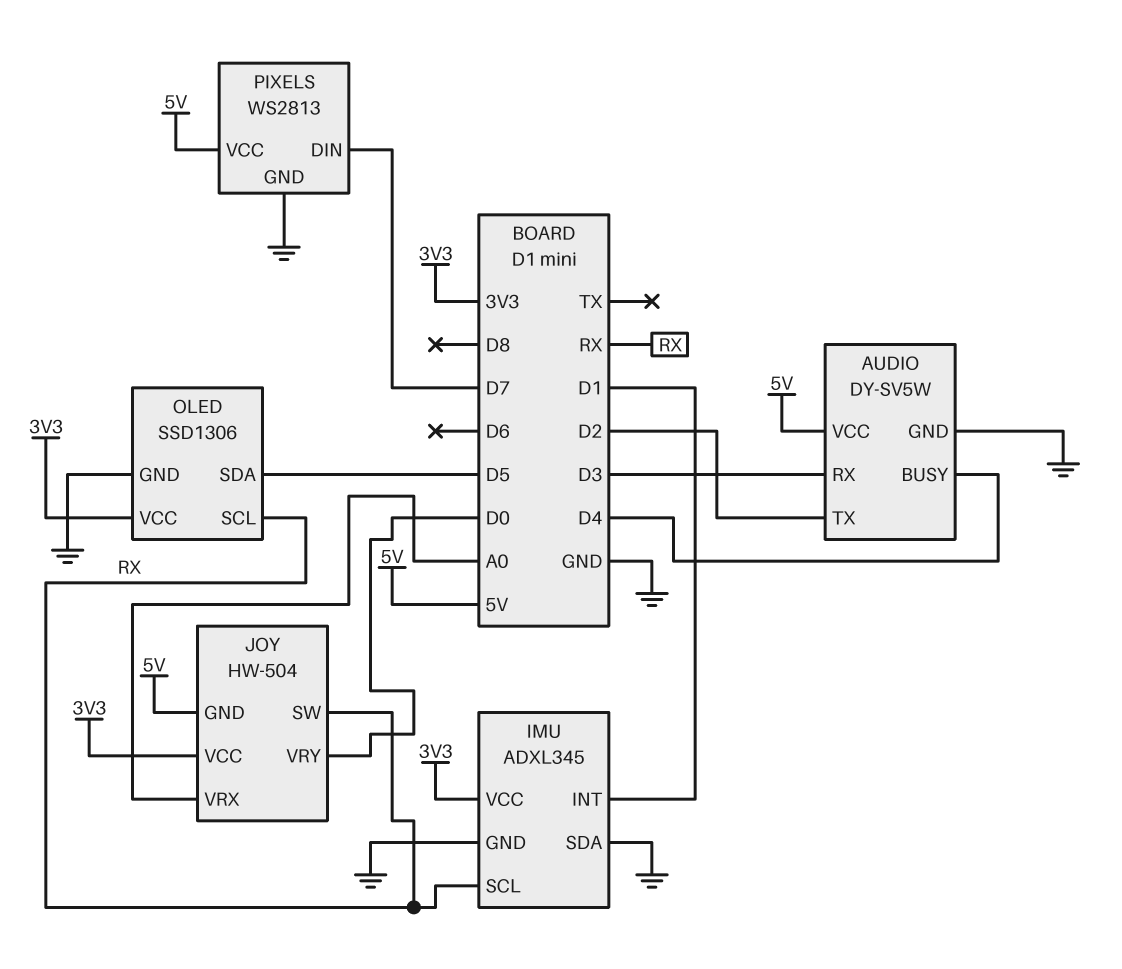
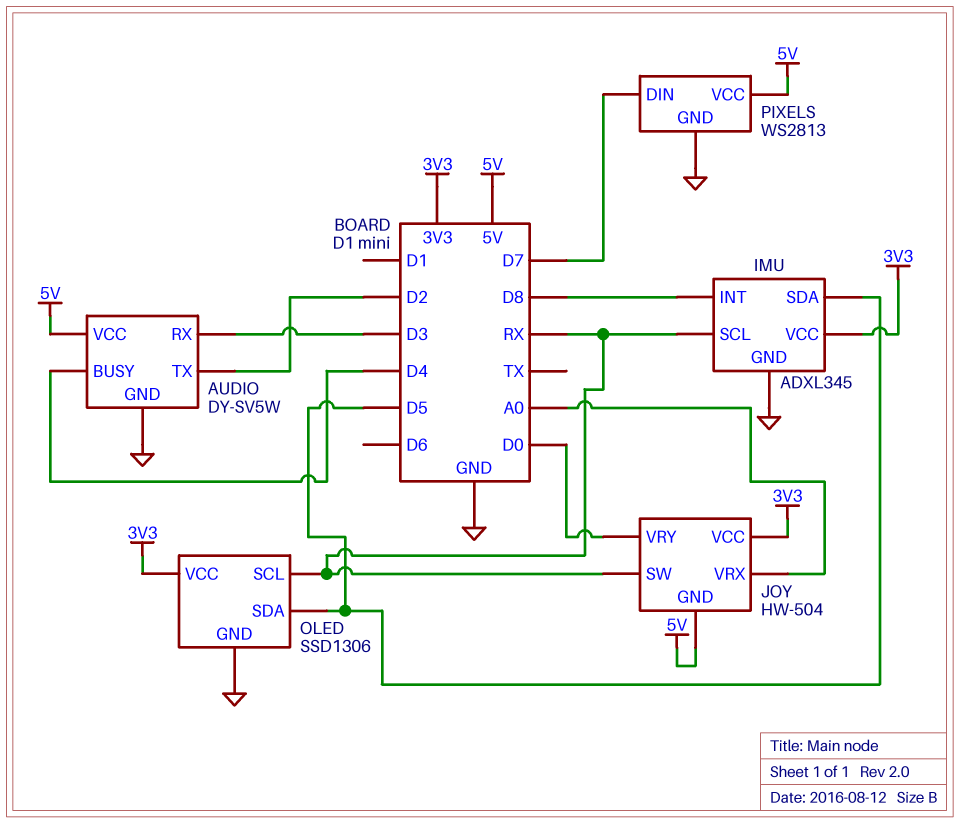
IMU pin INT: D1 -> D8
IMU pin SDA: GND -> D5

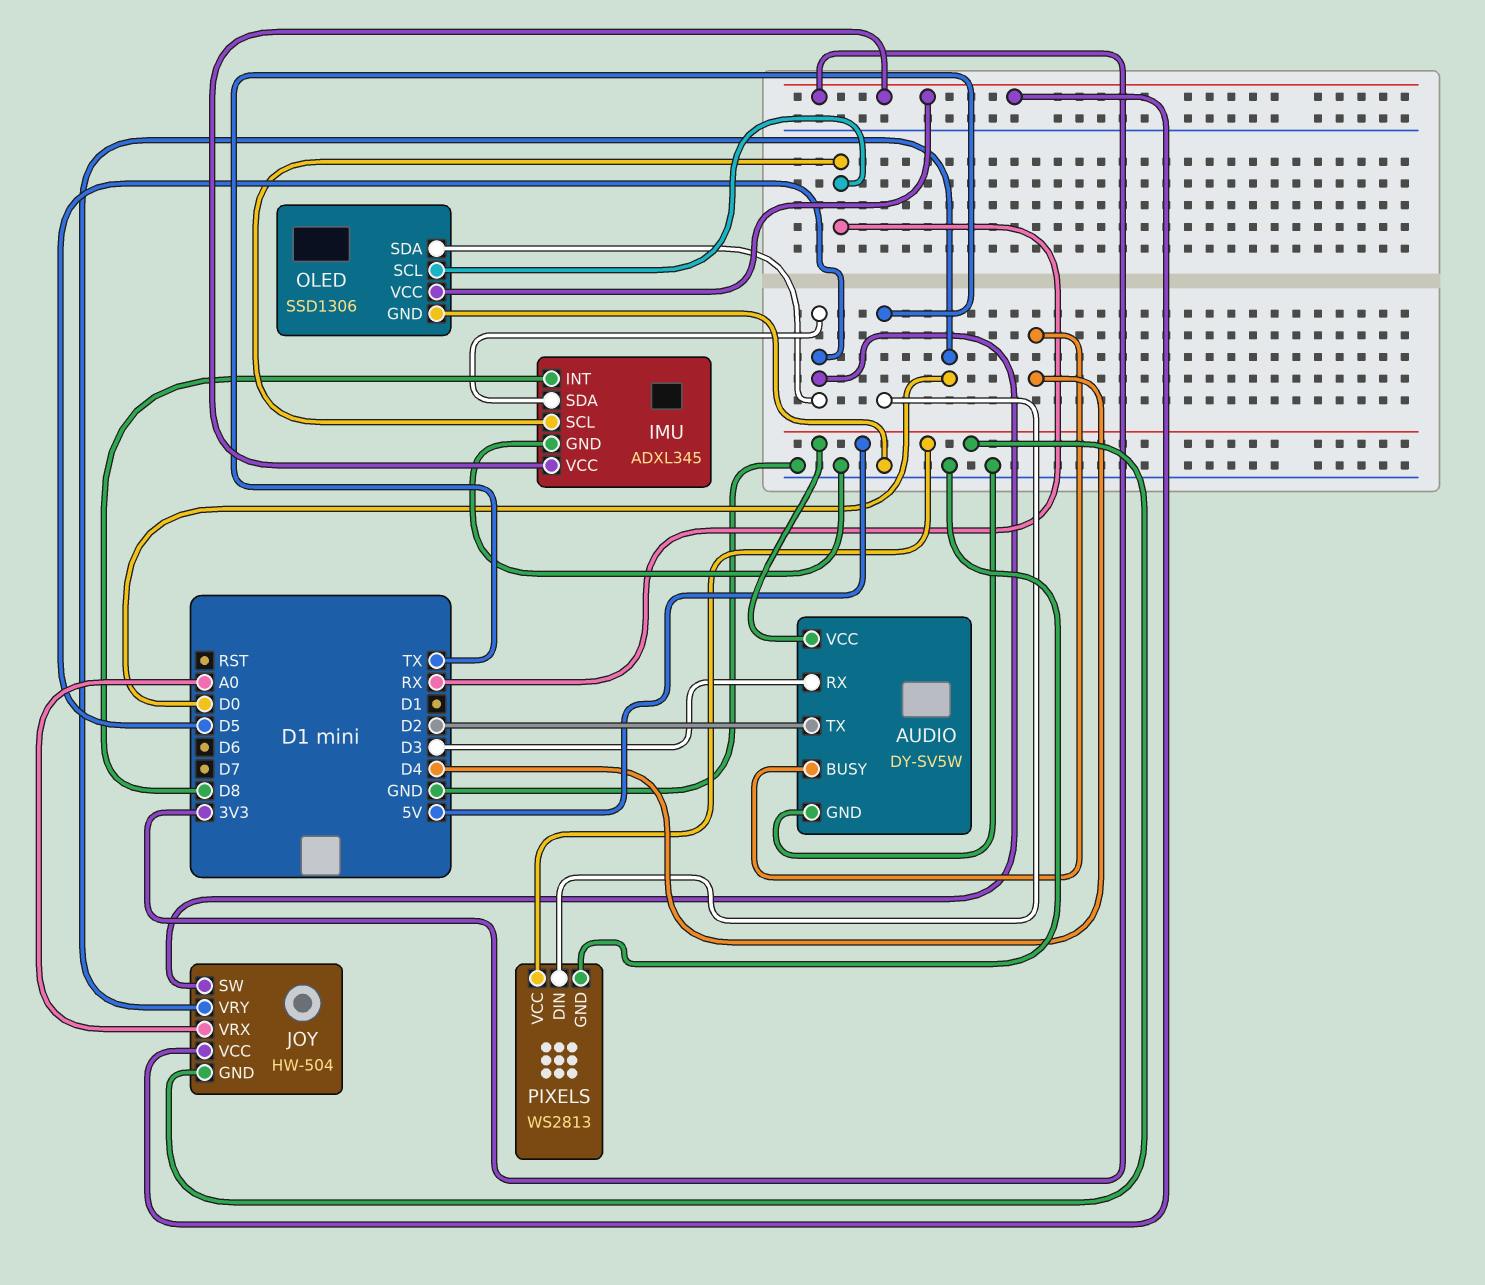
JOY pin SW: RX -> D5
PIXELS pin DIN: D7 -> TX

